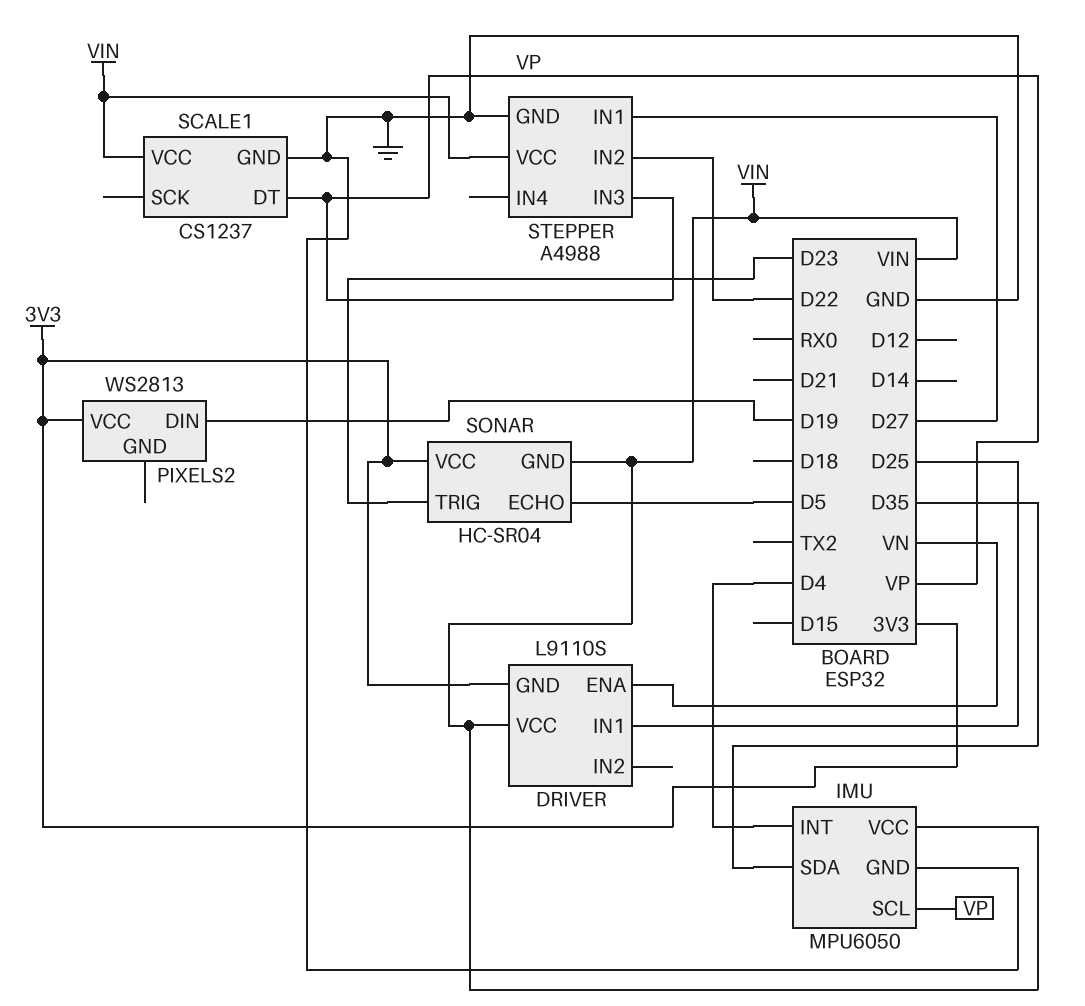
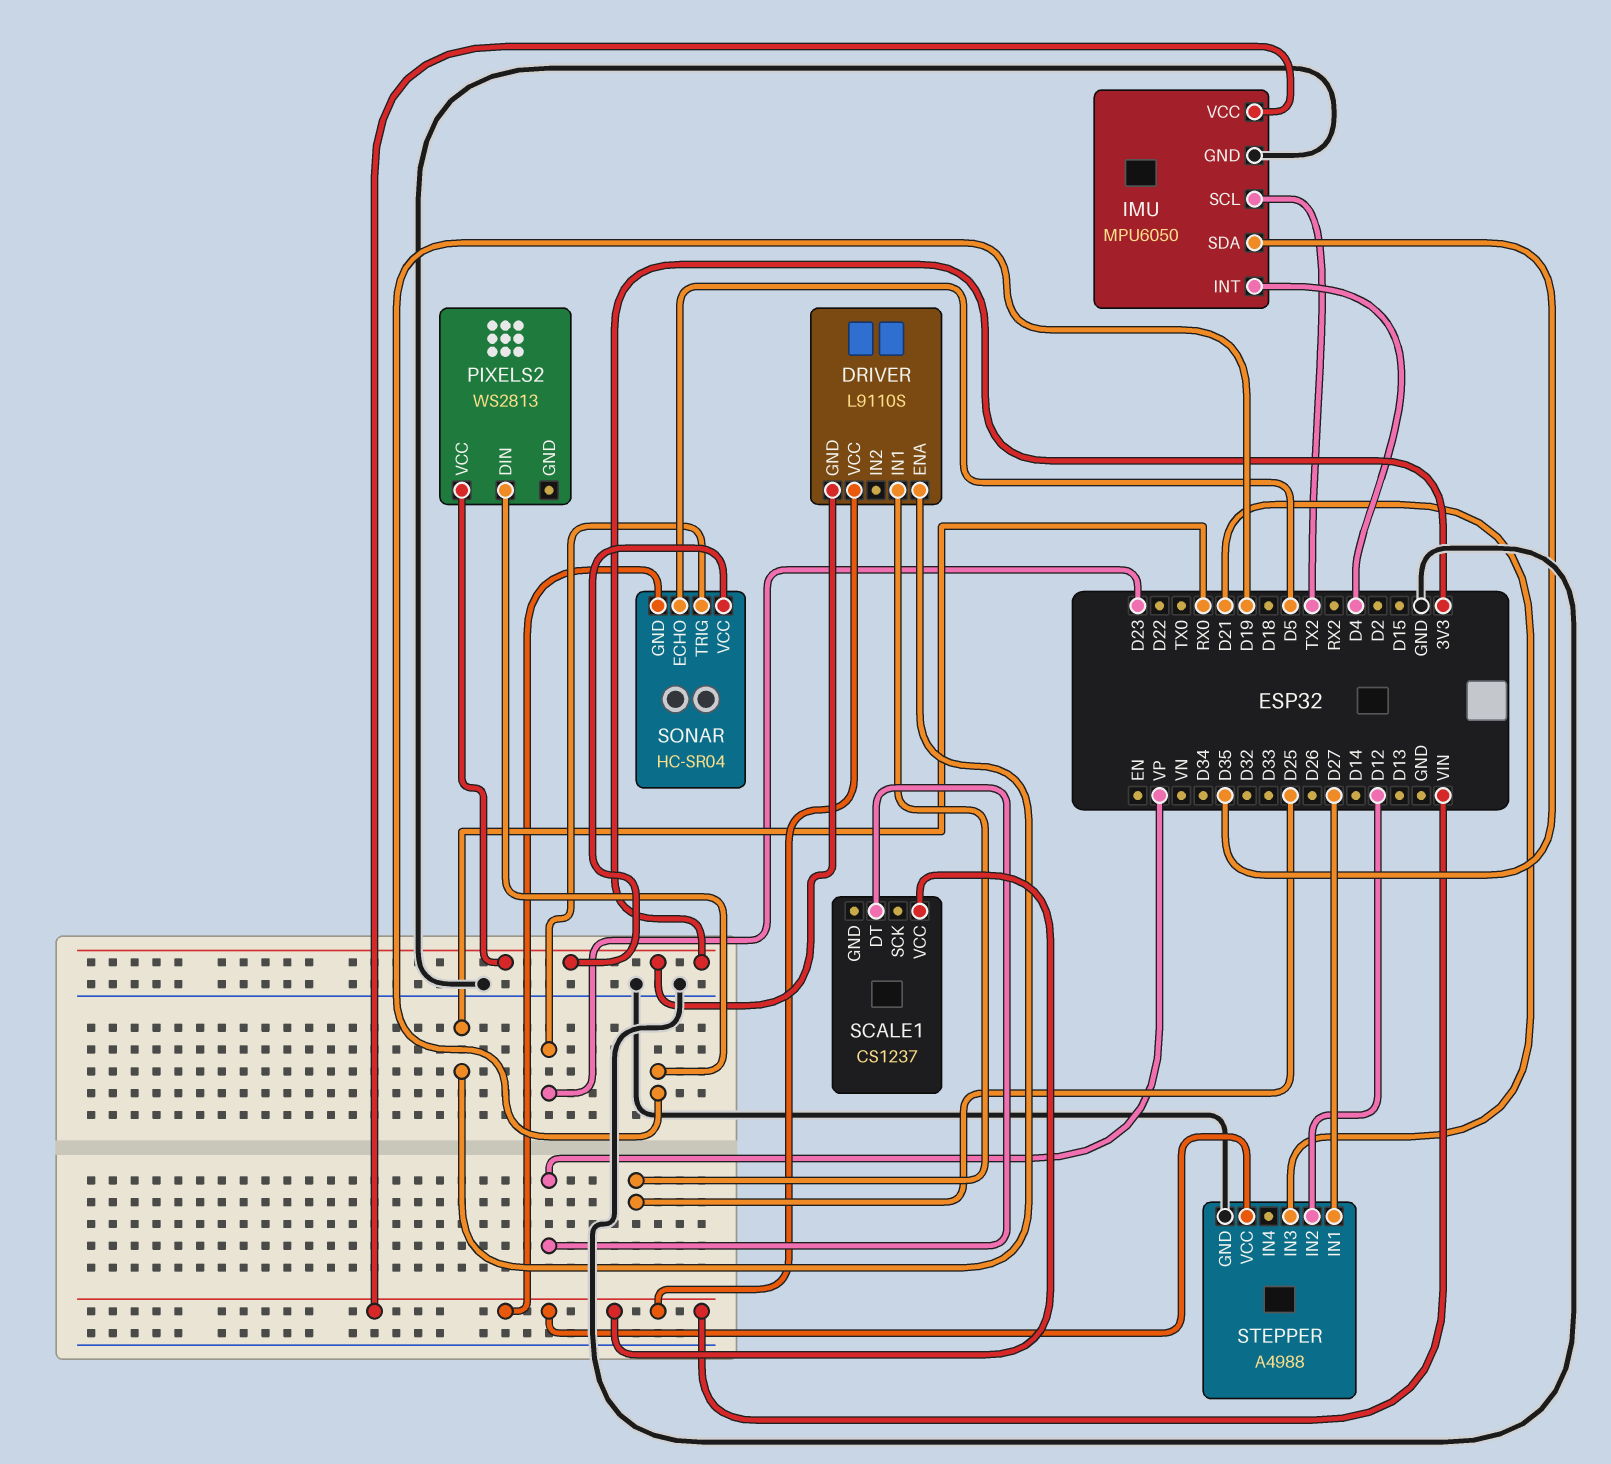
DRIVER pin ENA: VN -> RX0
IMU pin SCL: VP -> TX2
SCALE1 pin GND: GND -> none
STEPPER pin IN2: D22 -> D12
STEPPER pin IN3: VP -> D21

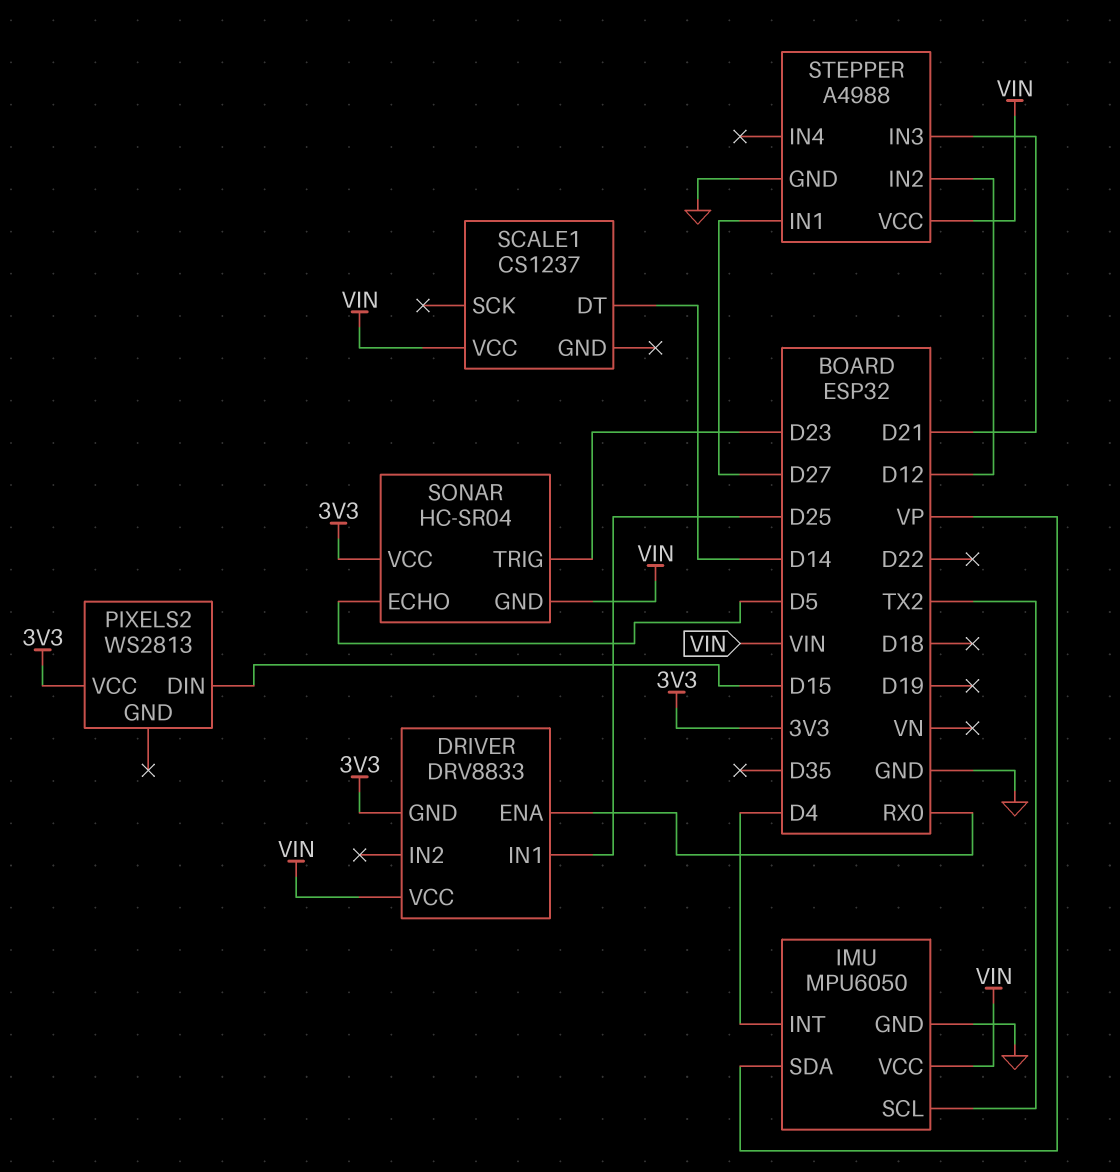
DRIVER: L9110S -> DRV8833
IMU pin SDA: D35 -> VP
PIXELS2 pin DIN: D19 -> D15
SCALE1 pin DT: VP -> D14

